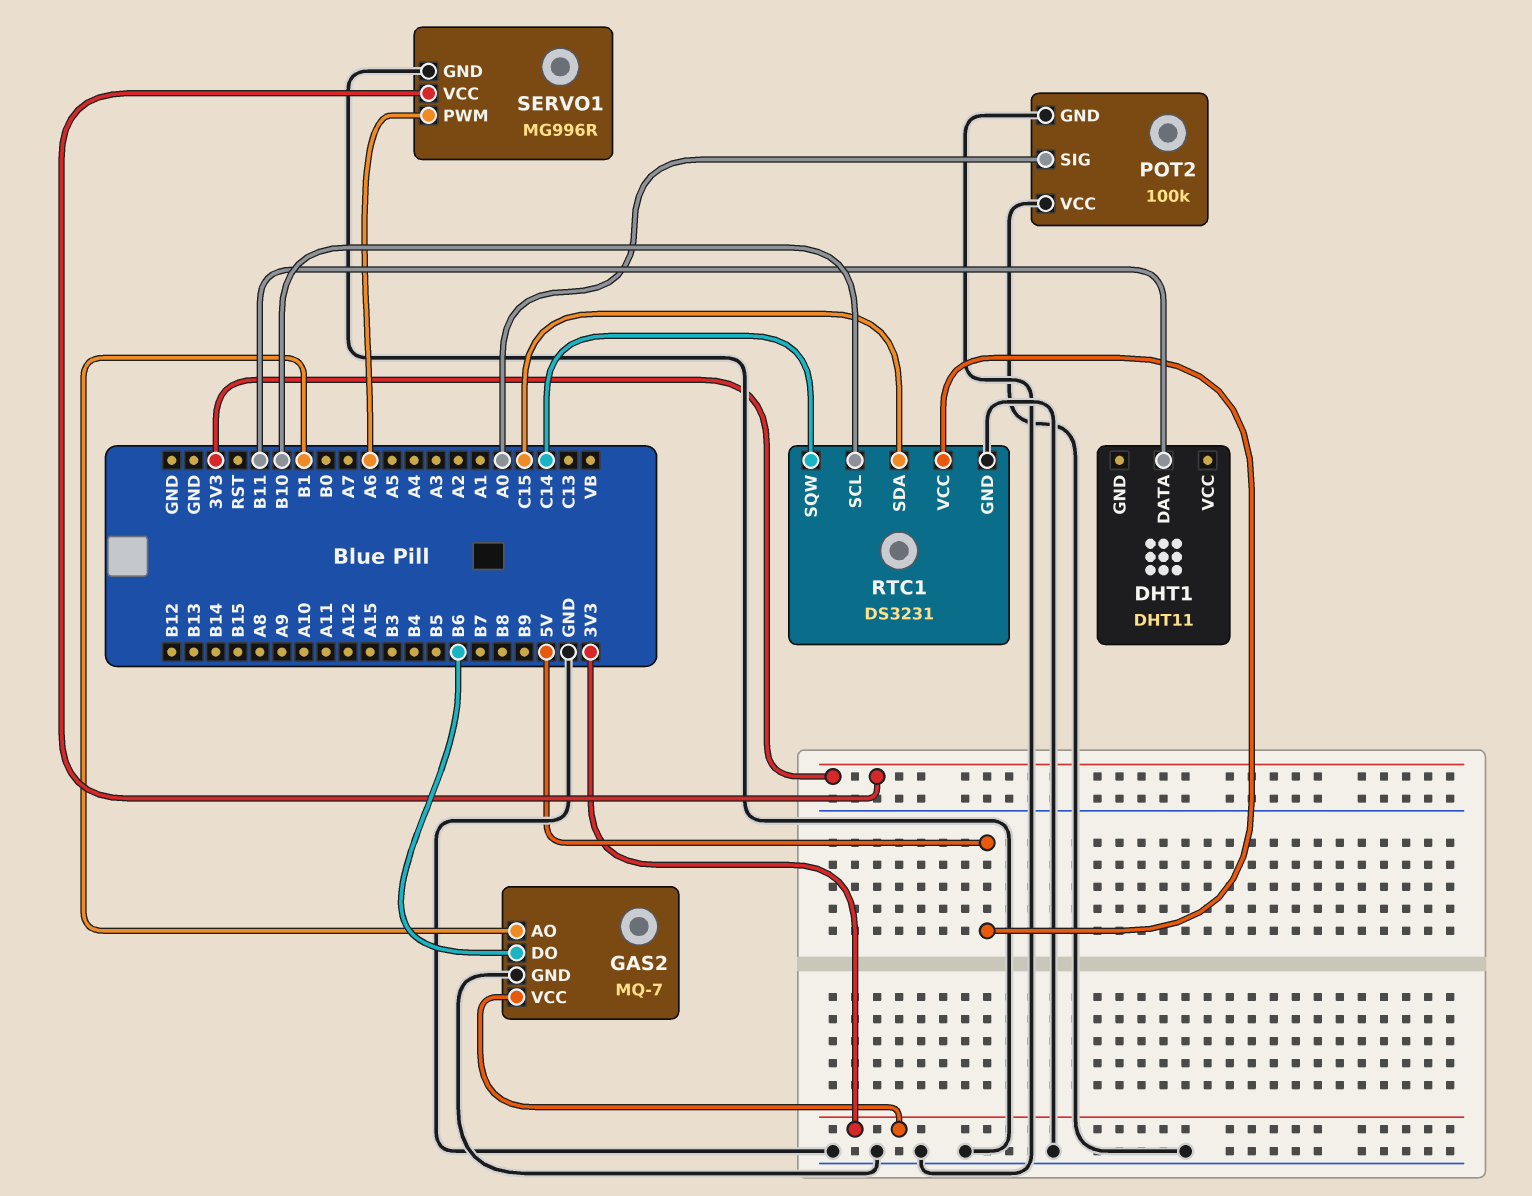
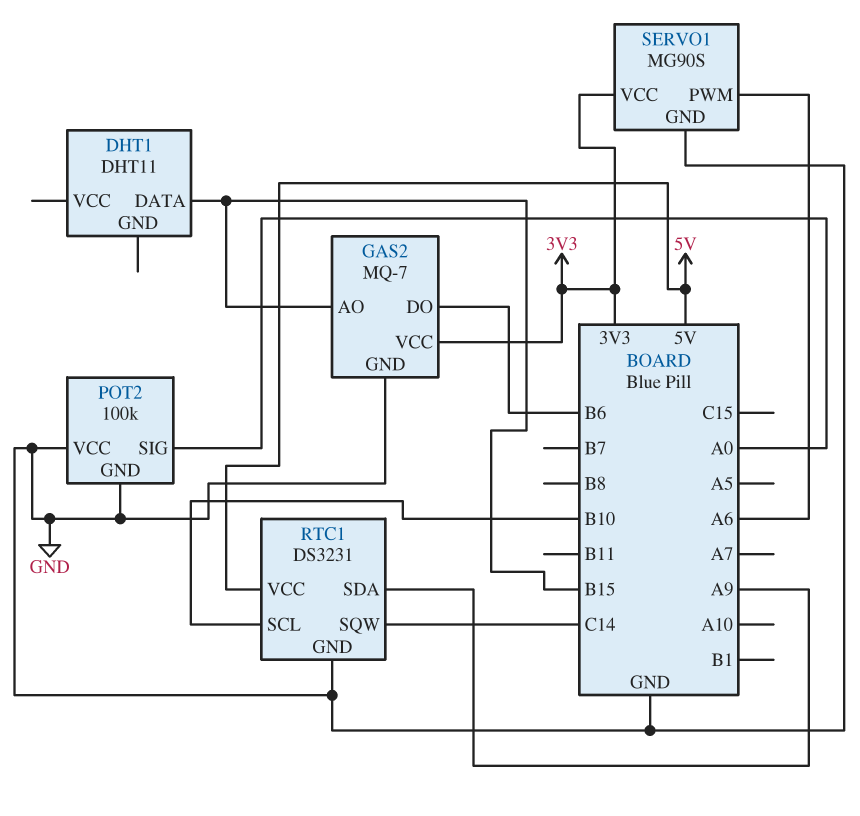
DHT1 pin DATA: B11 -> B15
GAS2 pin AO: B1 -> B15
RTC1 pin SDA: C15 -> A9
SERVO1: MG996R -> MG90S

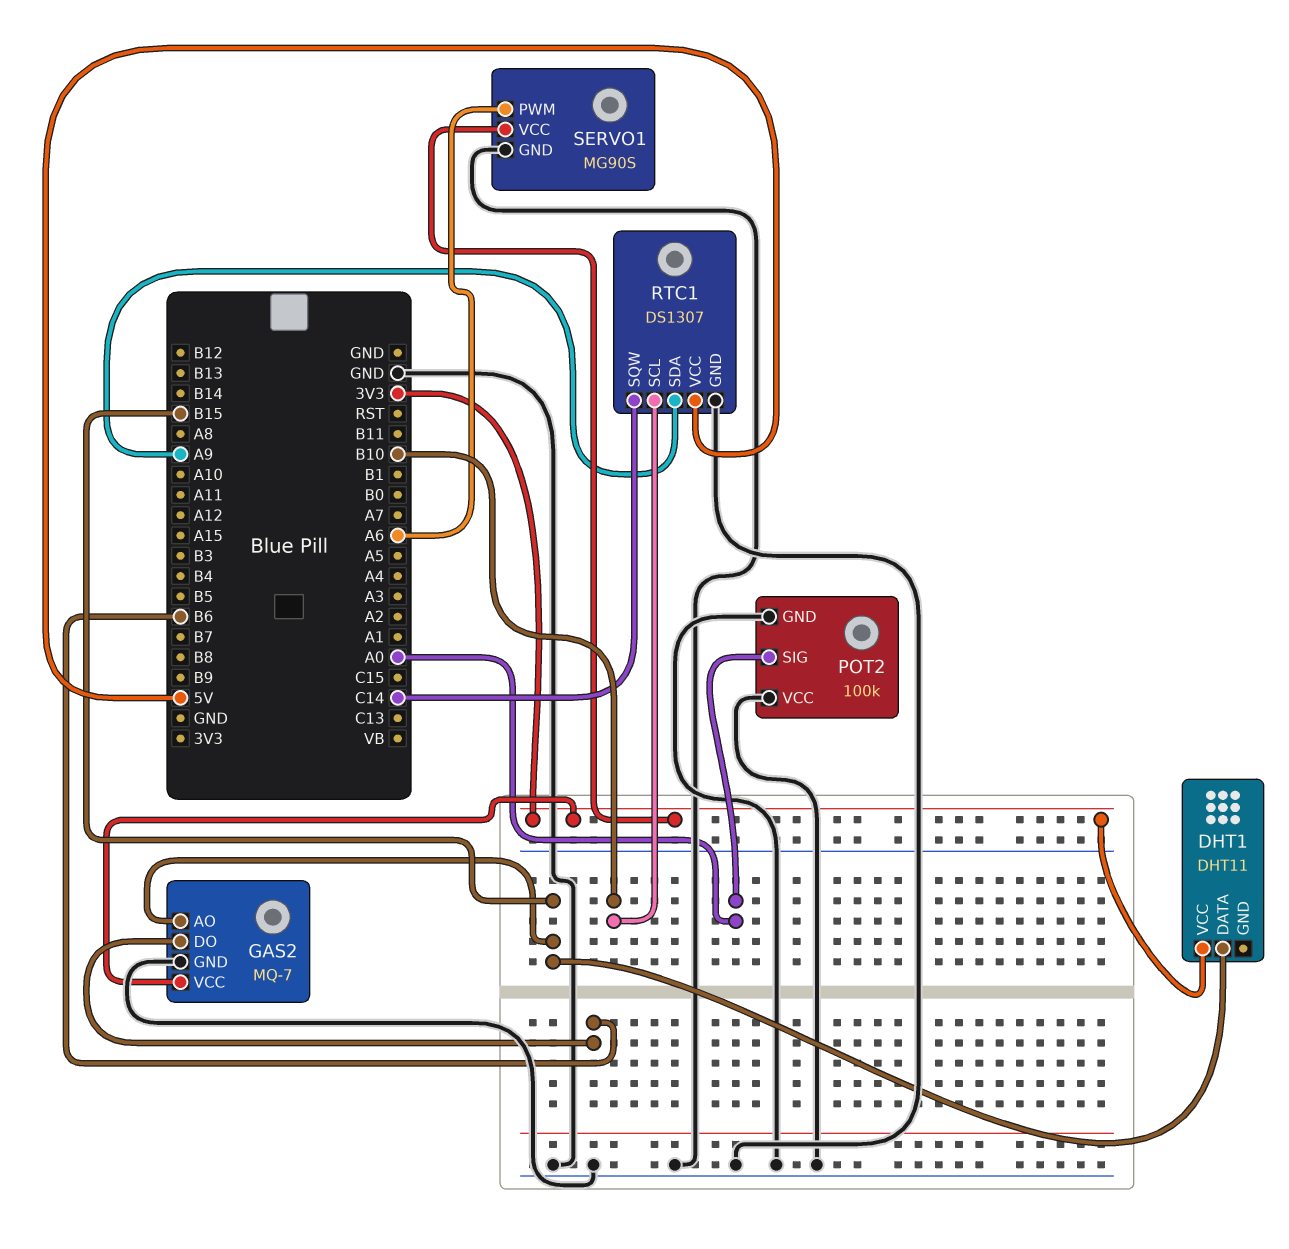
DHT1 pin VCC: none -> 3V3
RTC1: DS3231 -> DS1307

